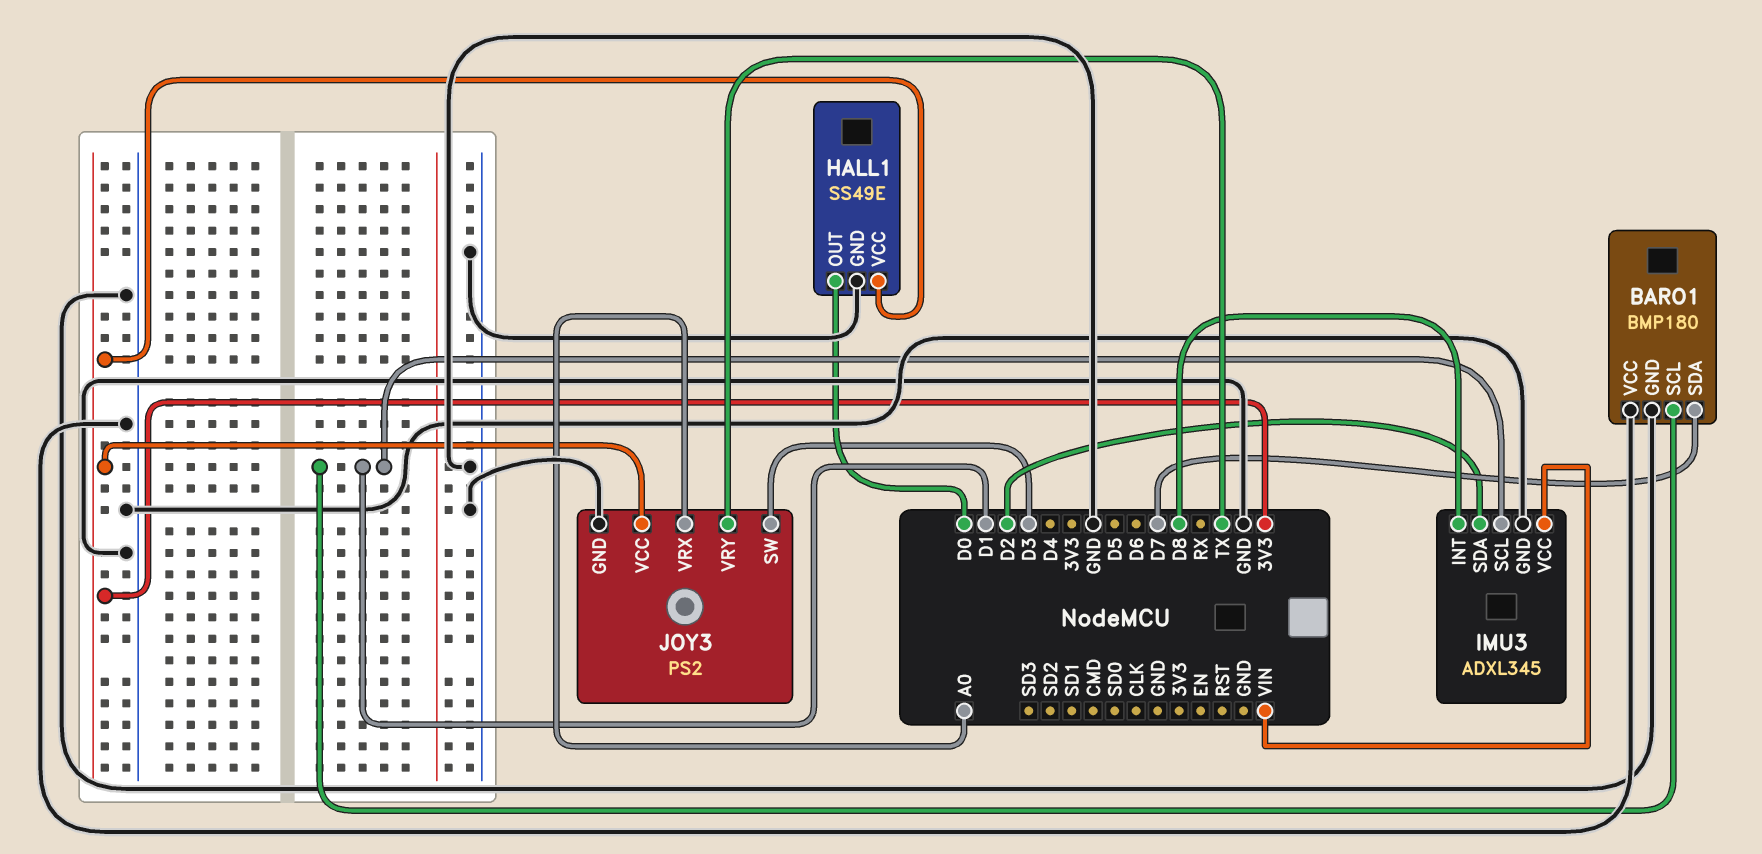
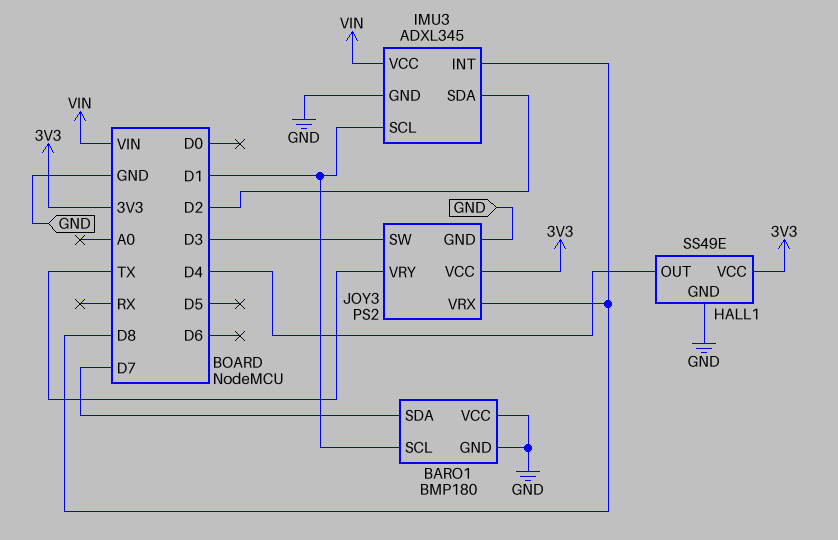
HALL1 pin OUT: D0 -> D4
JOY3 pin VRX: A0 -> D8

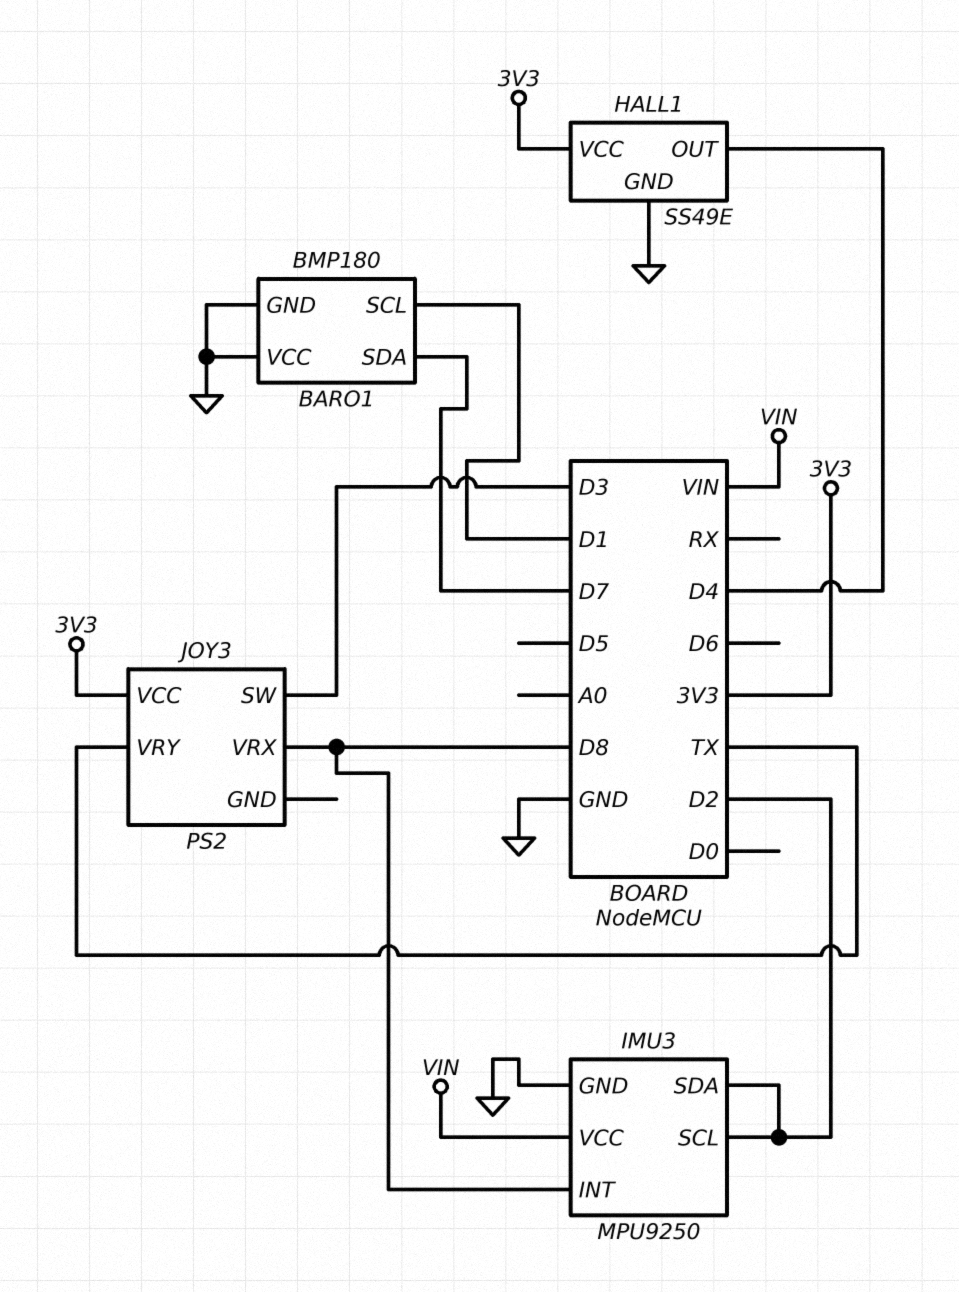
IMU3: ADXL345 -> MPU9250
IMU3 pin SCL: D1 -> D2
JOY3 pin GND: GND -> none

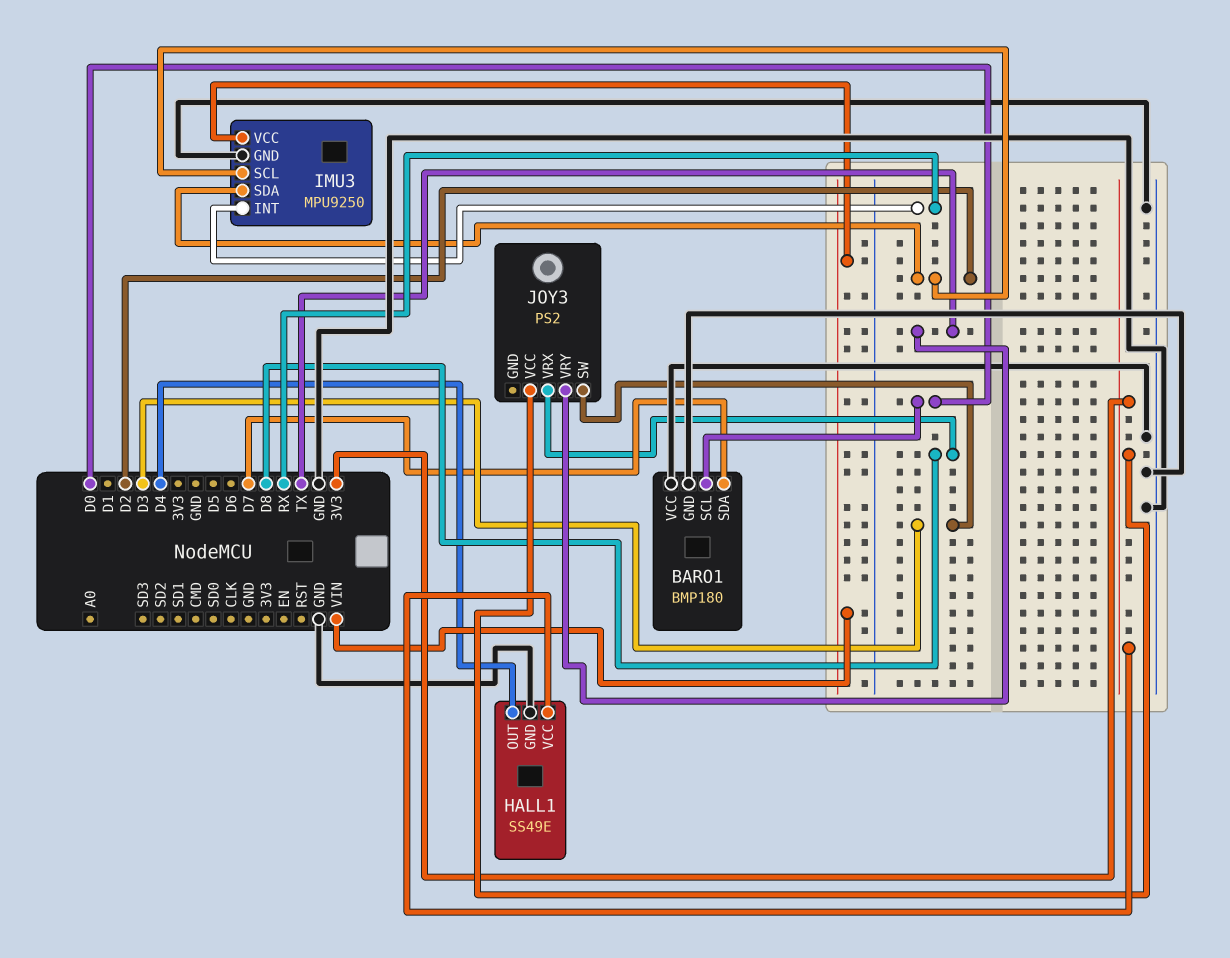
BARO1 pin SCL: D1 -> D0
IMU3 pin INT: D8 -> RX

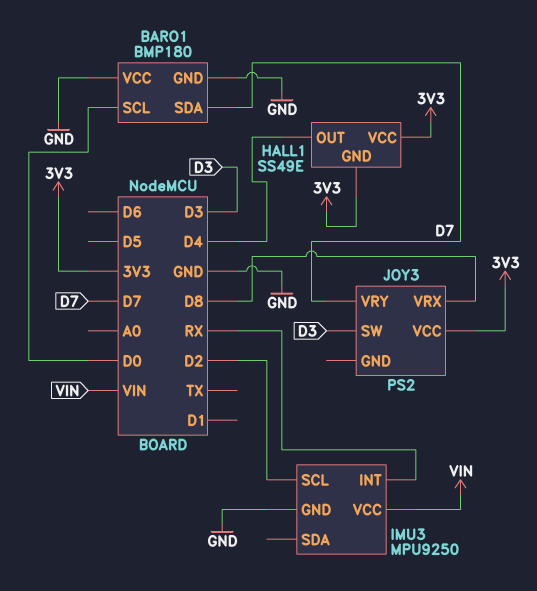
HALL1 pin GND: GND -> 3V3
IMU3 pin SDA: D2 -> none
JOY3 pin VRY: TX -> D7

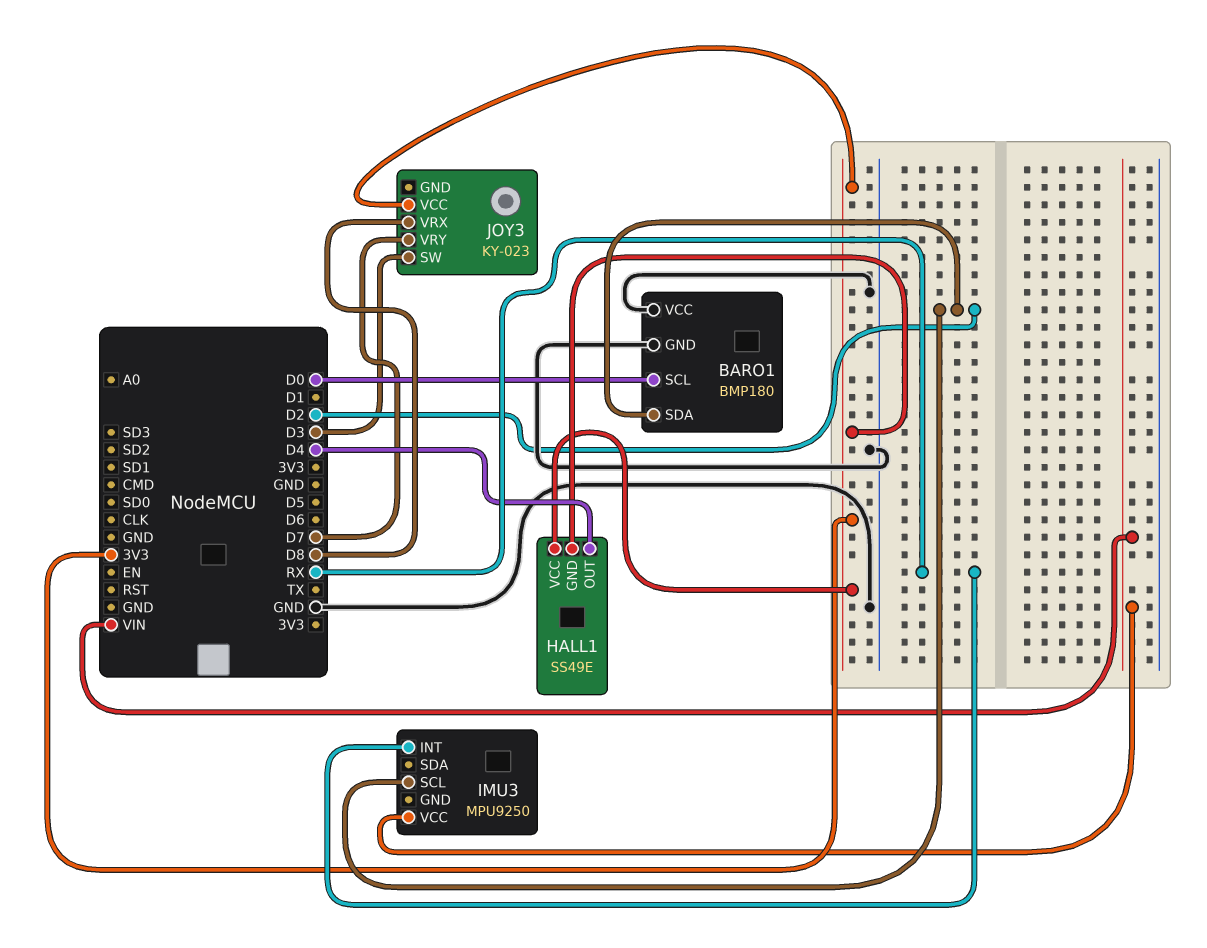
BARO1 pin SDA: D7 -> D2
IMU3 pin GND: GND -> none
JOY3: PS2 -> KY-023

